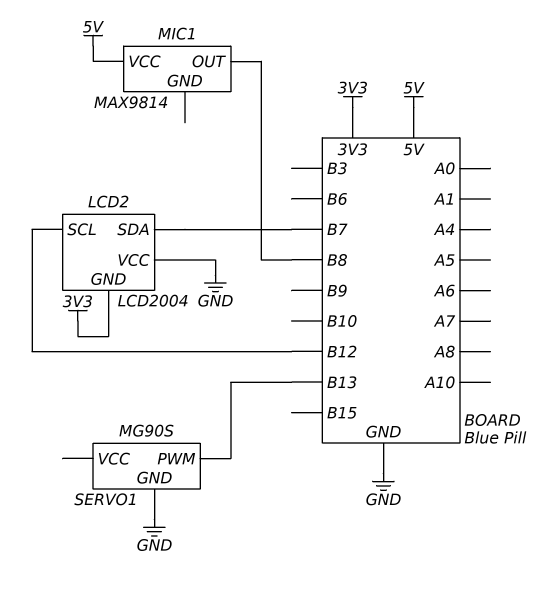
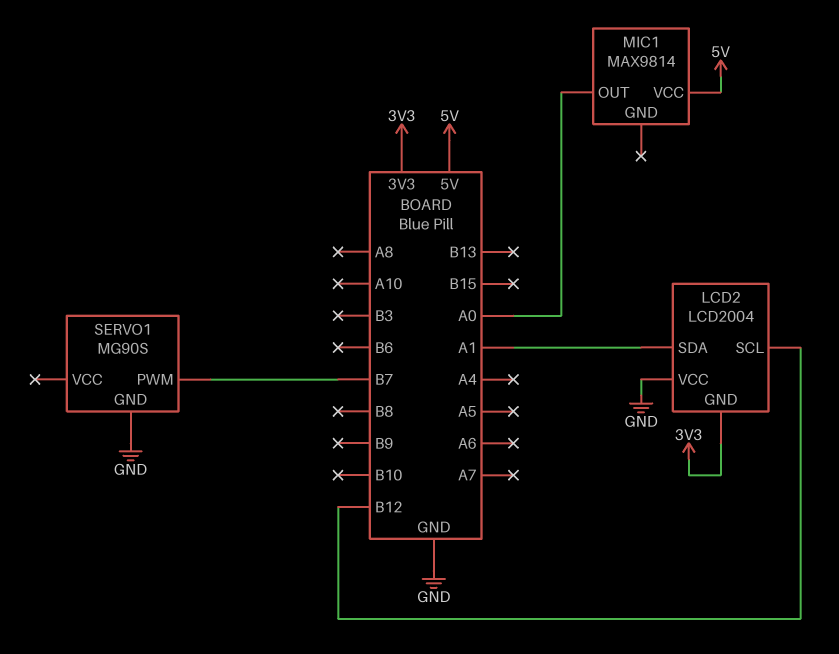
LCD2 pin SDA: B7 -> A1
MIC1 pin OUT: B8 -> A0
SERVO1 pin PWM: B13 -> B7

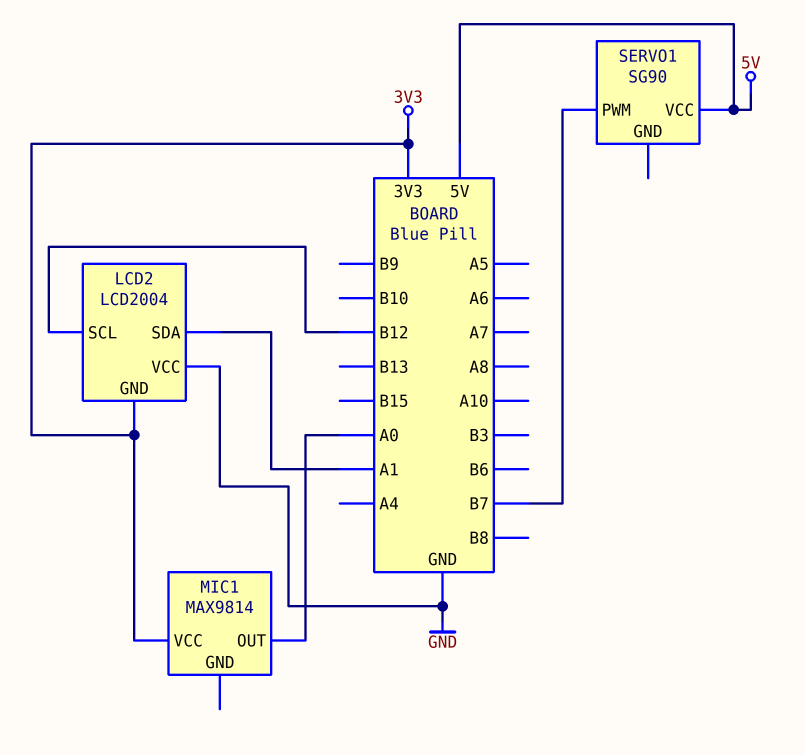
MIC1 pin VCC: 5V -> 3V3
SERVO1: MG90S -> SG90
SERVO1 pin GND: GND -> none
SERVO1 pin VCC: none -> 5V

